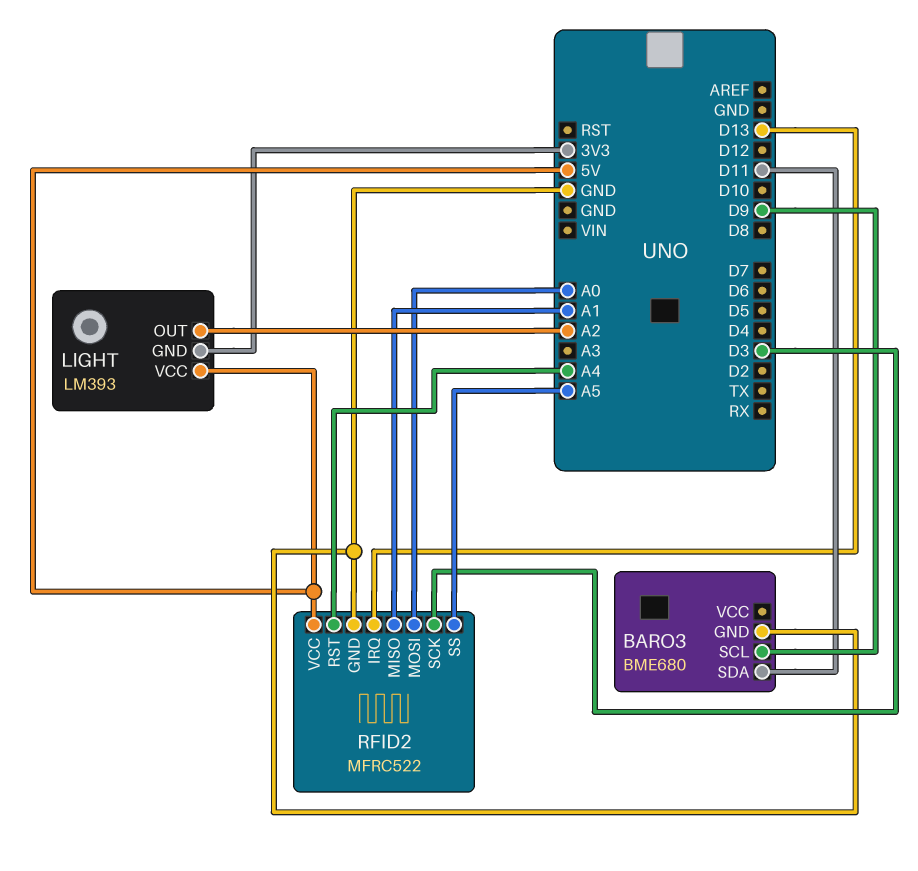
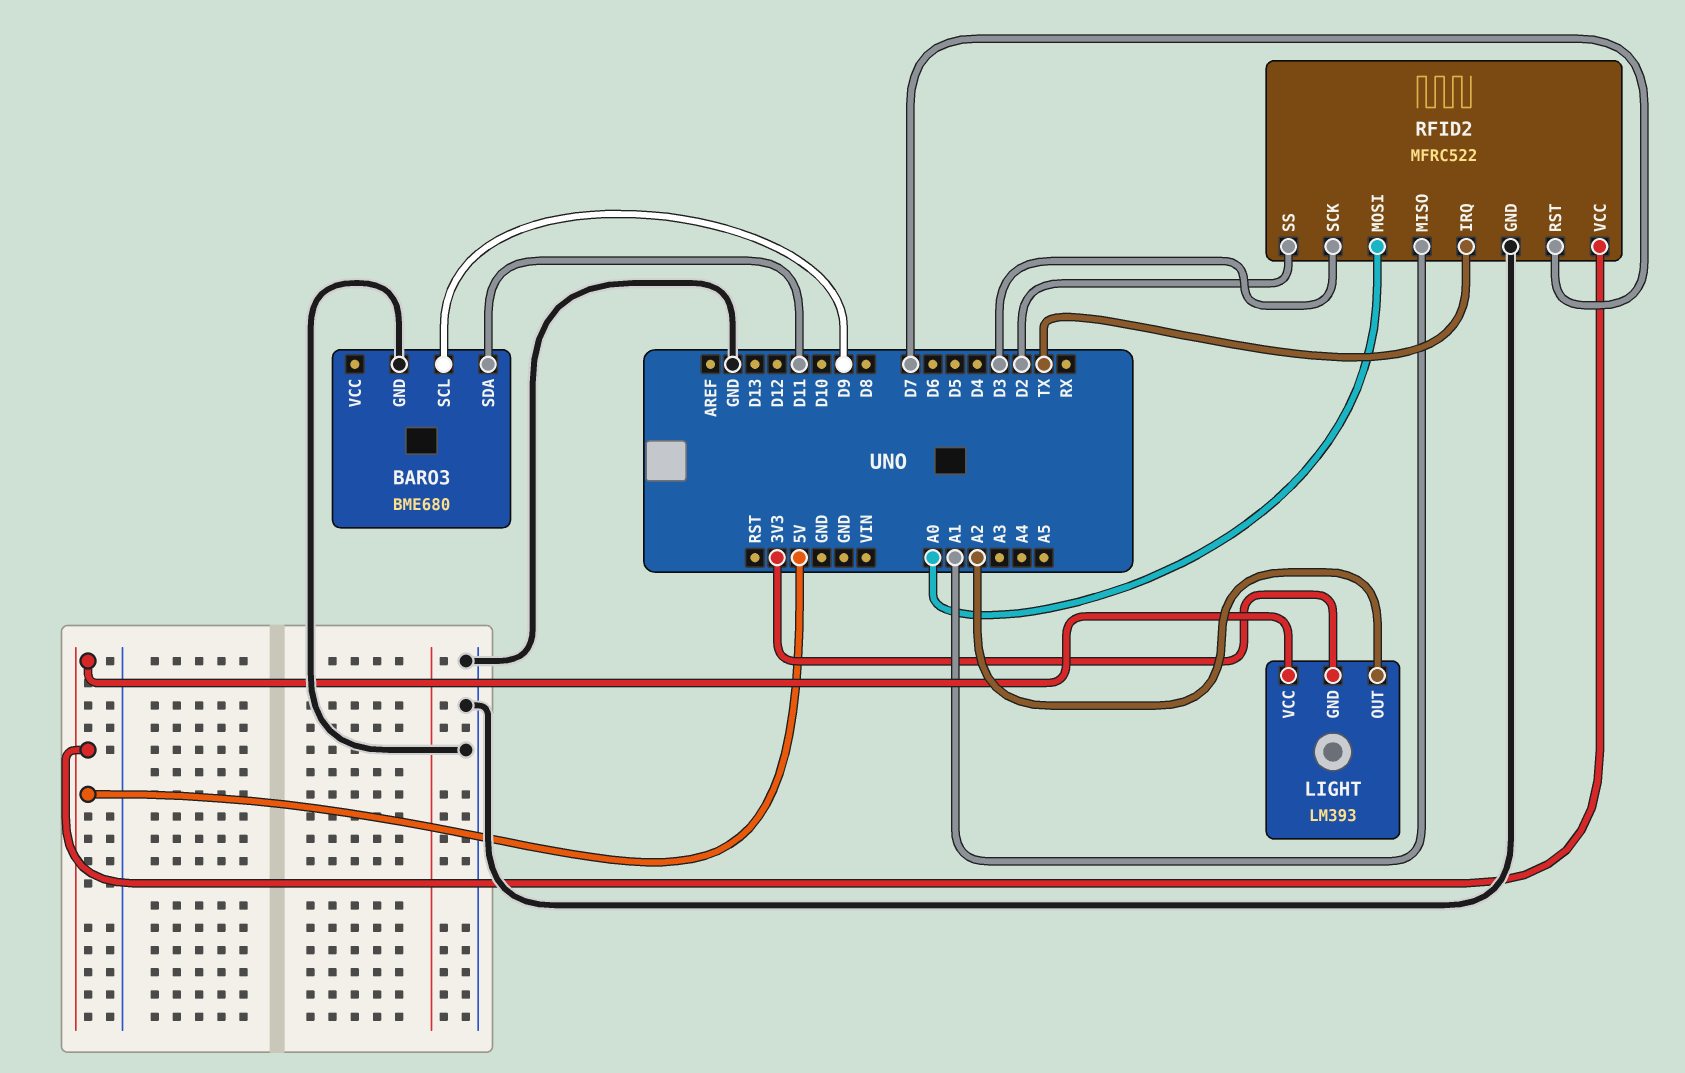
RFID2 pin IRQ: D13 -> TX
RFID2 pin RST: A4 -> D7
RFID2 pin SS: A5 -> D2

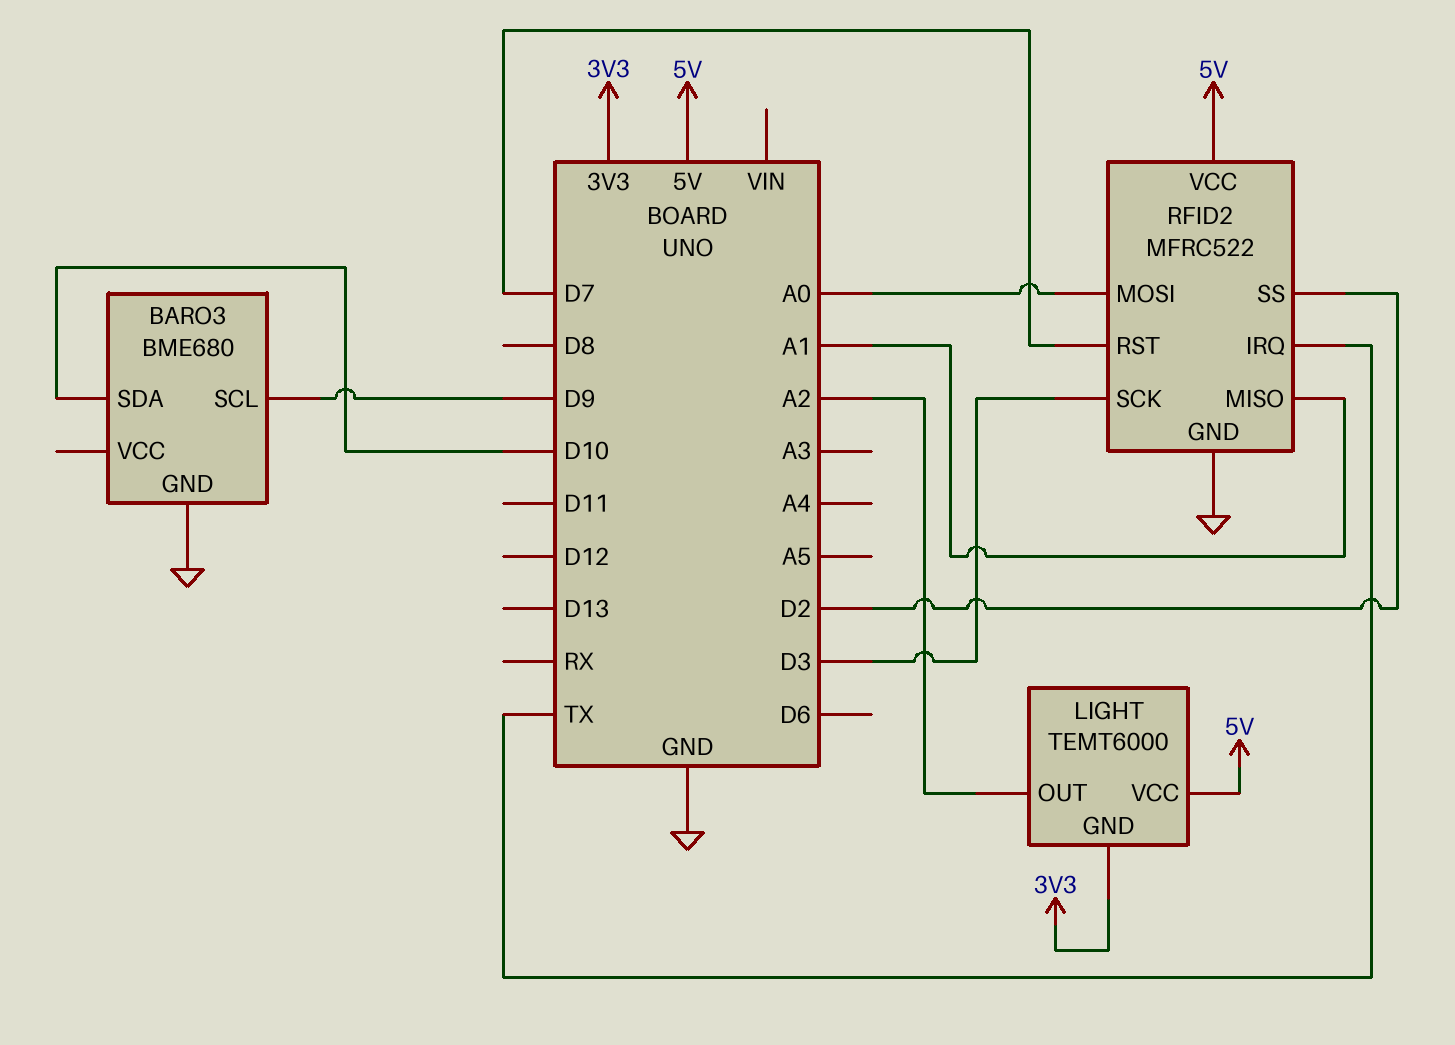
BARO3 pin SDA: D11 -> D10
LIGHT: LM393 -> TEMT6000

